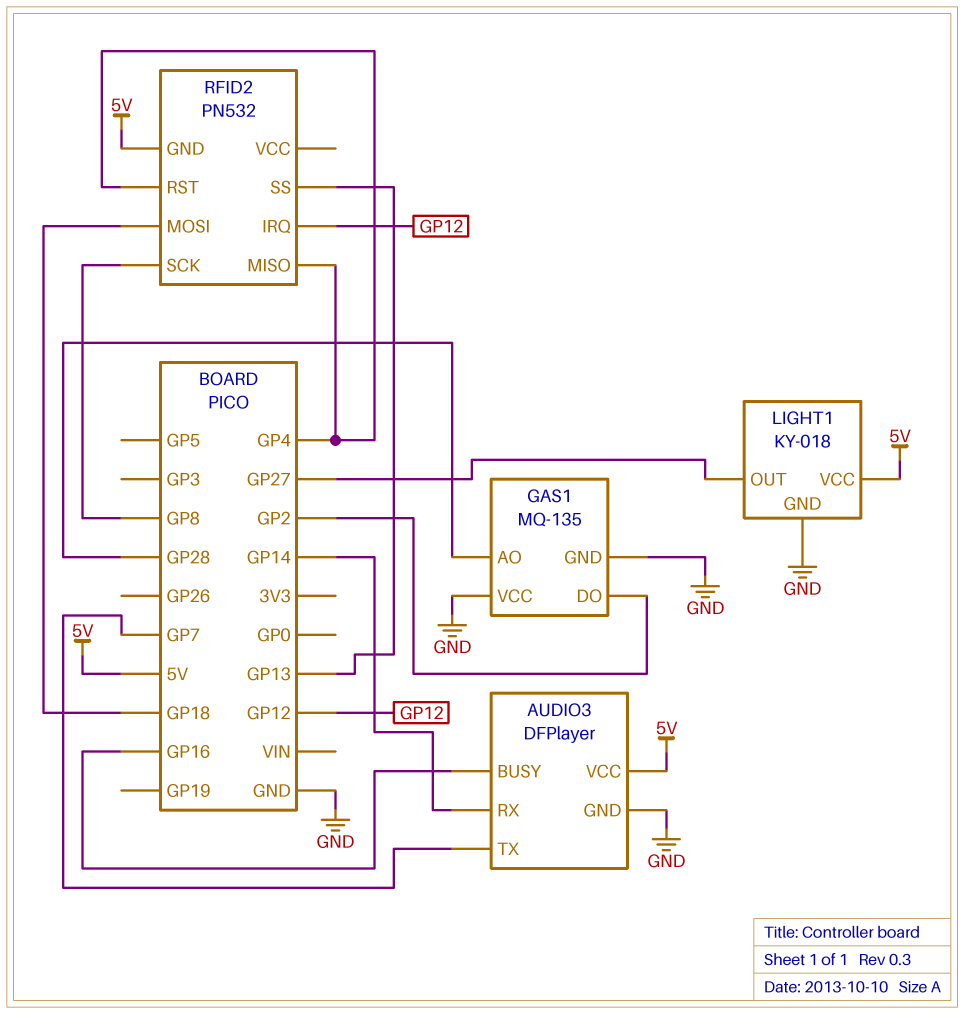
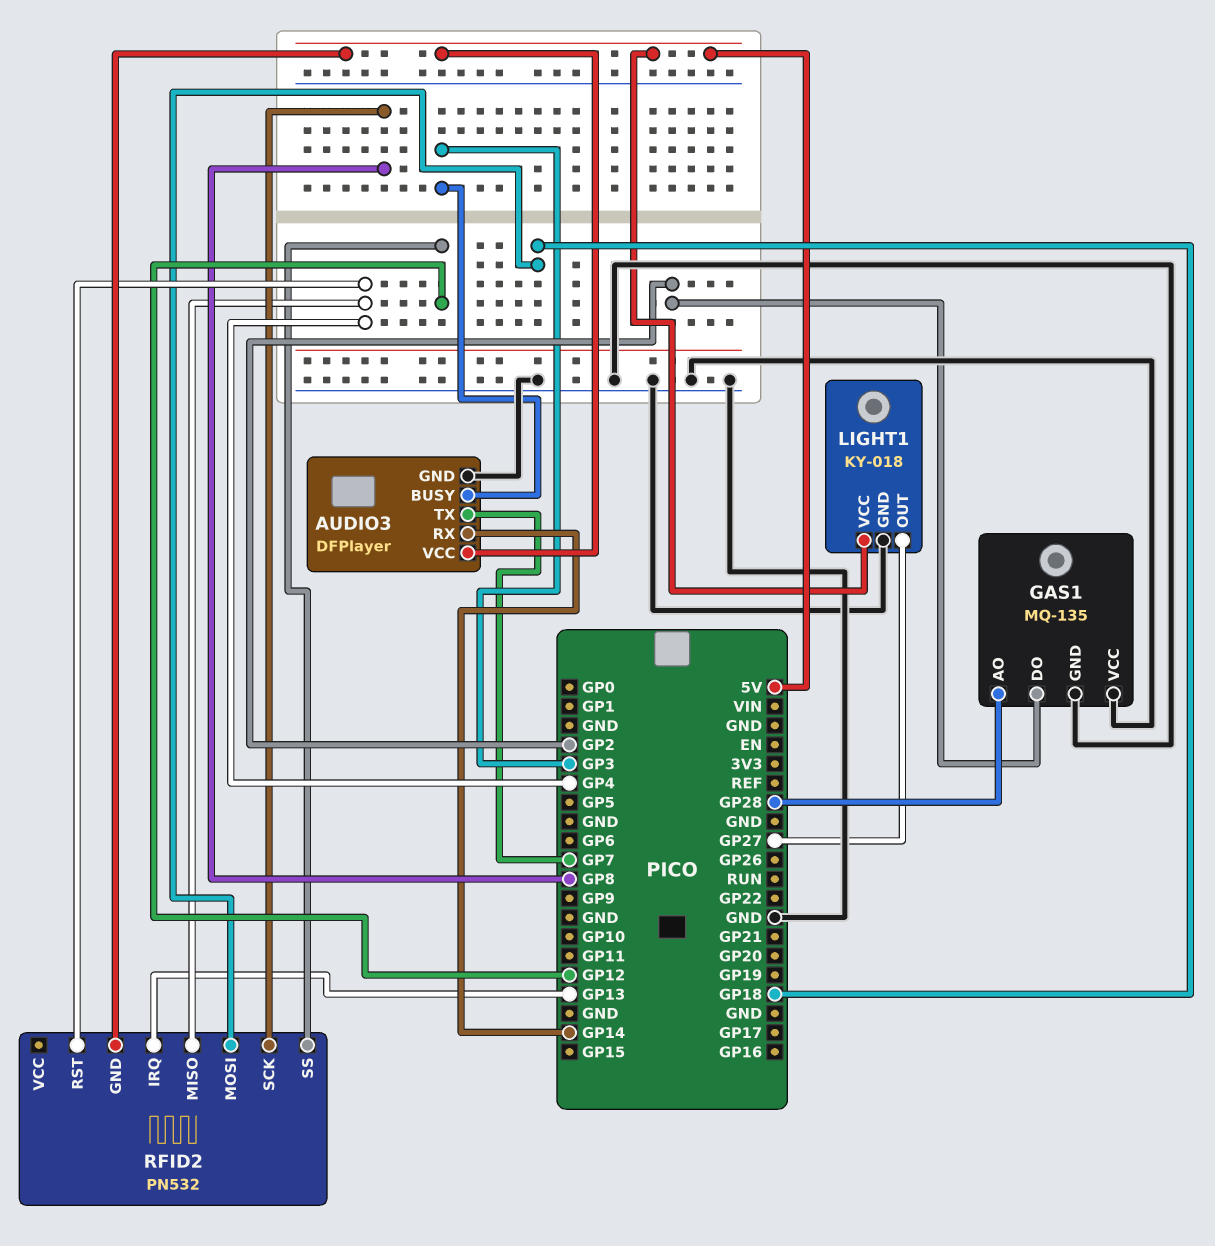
AUDIO3 pin BUSY: GP16 -> GP3
RFID2 pin IRQ: GP12 -> GP13
RFID2 pin SS: GP13 -> GP12

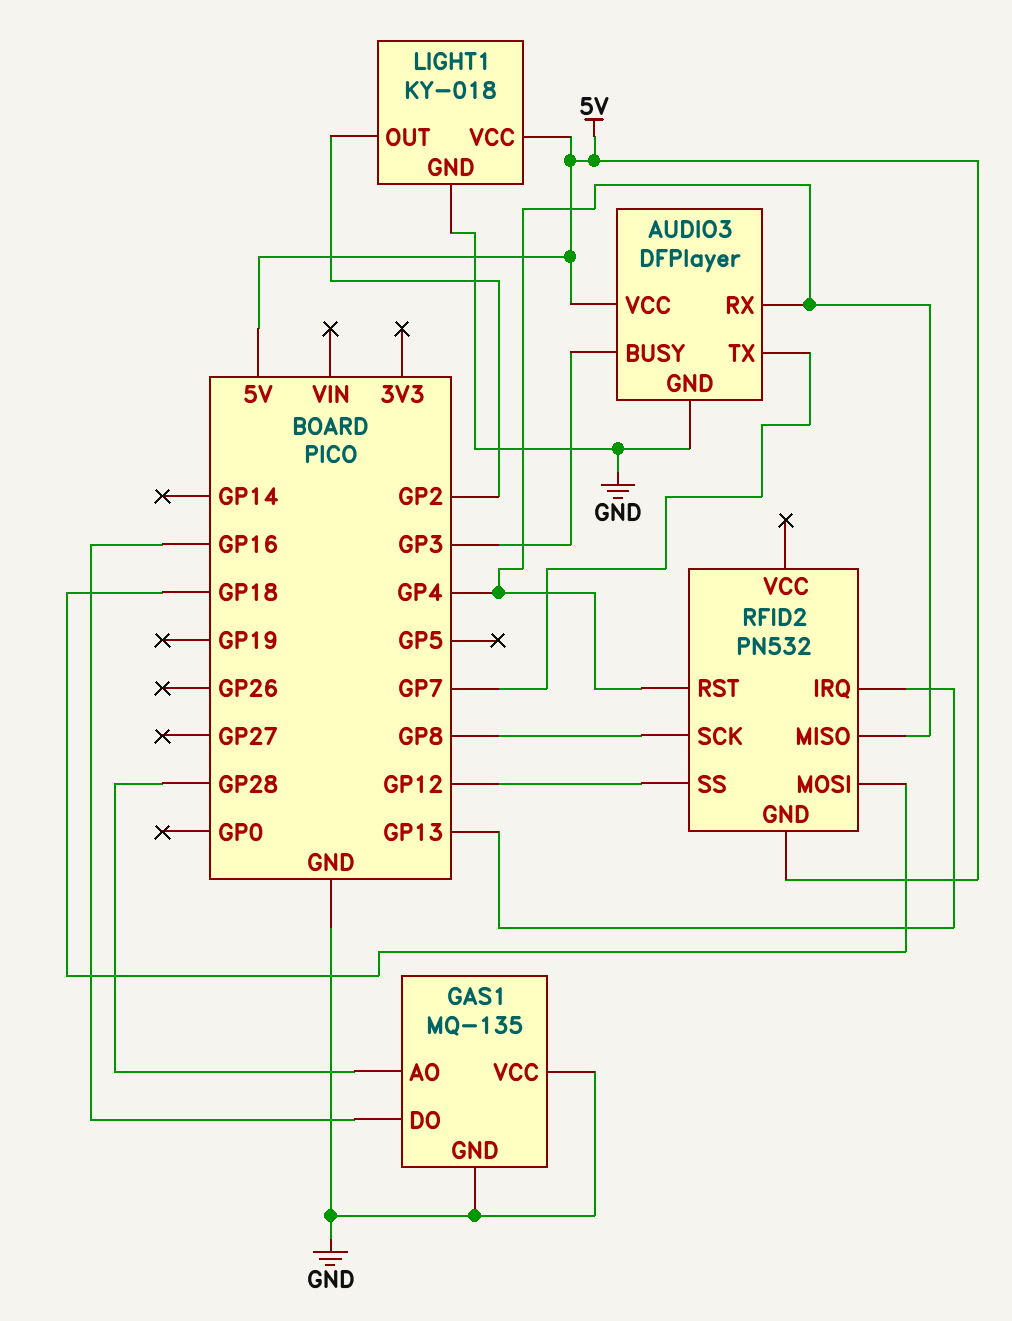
AUDIO3 pin RX: GP14 -> GP4
GAS1 pin DO: GP2 -> GP16
LIGHT1 pin OUT: GP27 -> GP2

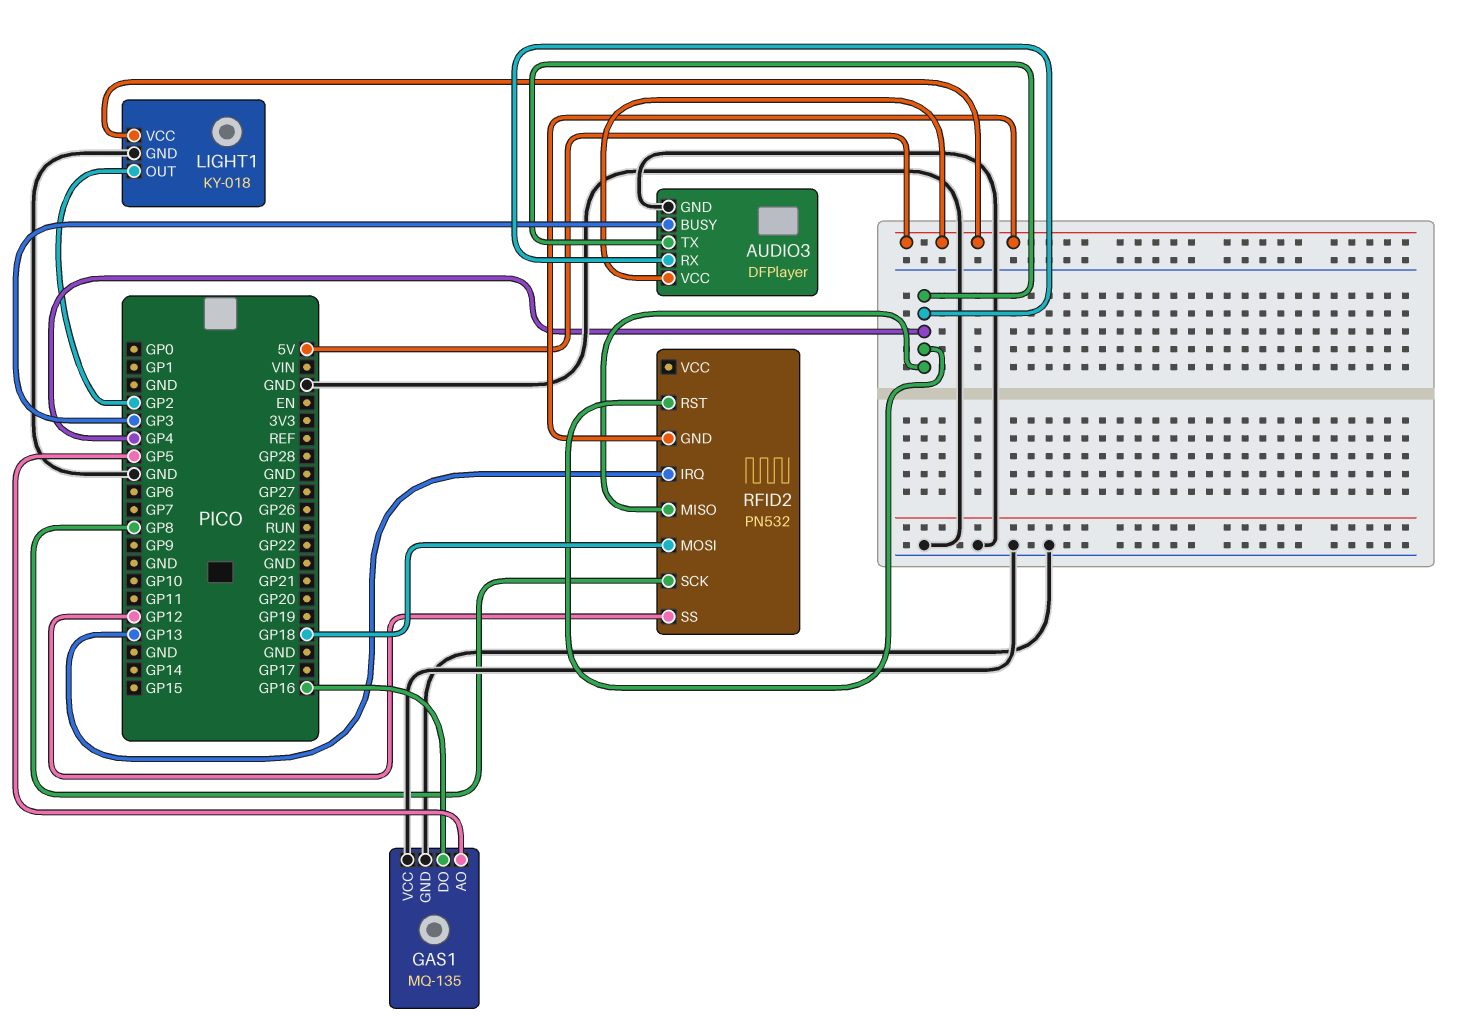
AUDIO3 pin TX: GP7 -> GP4
GAS1 pin AO: GP28 -> GP5

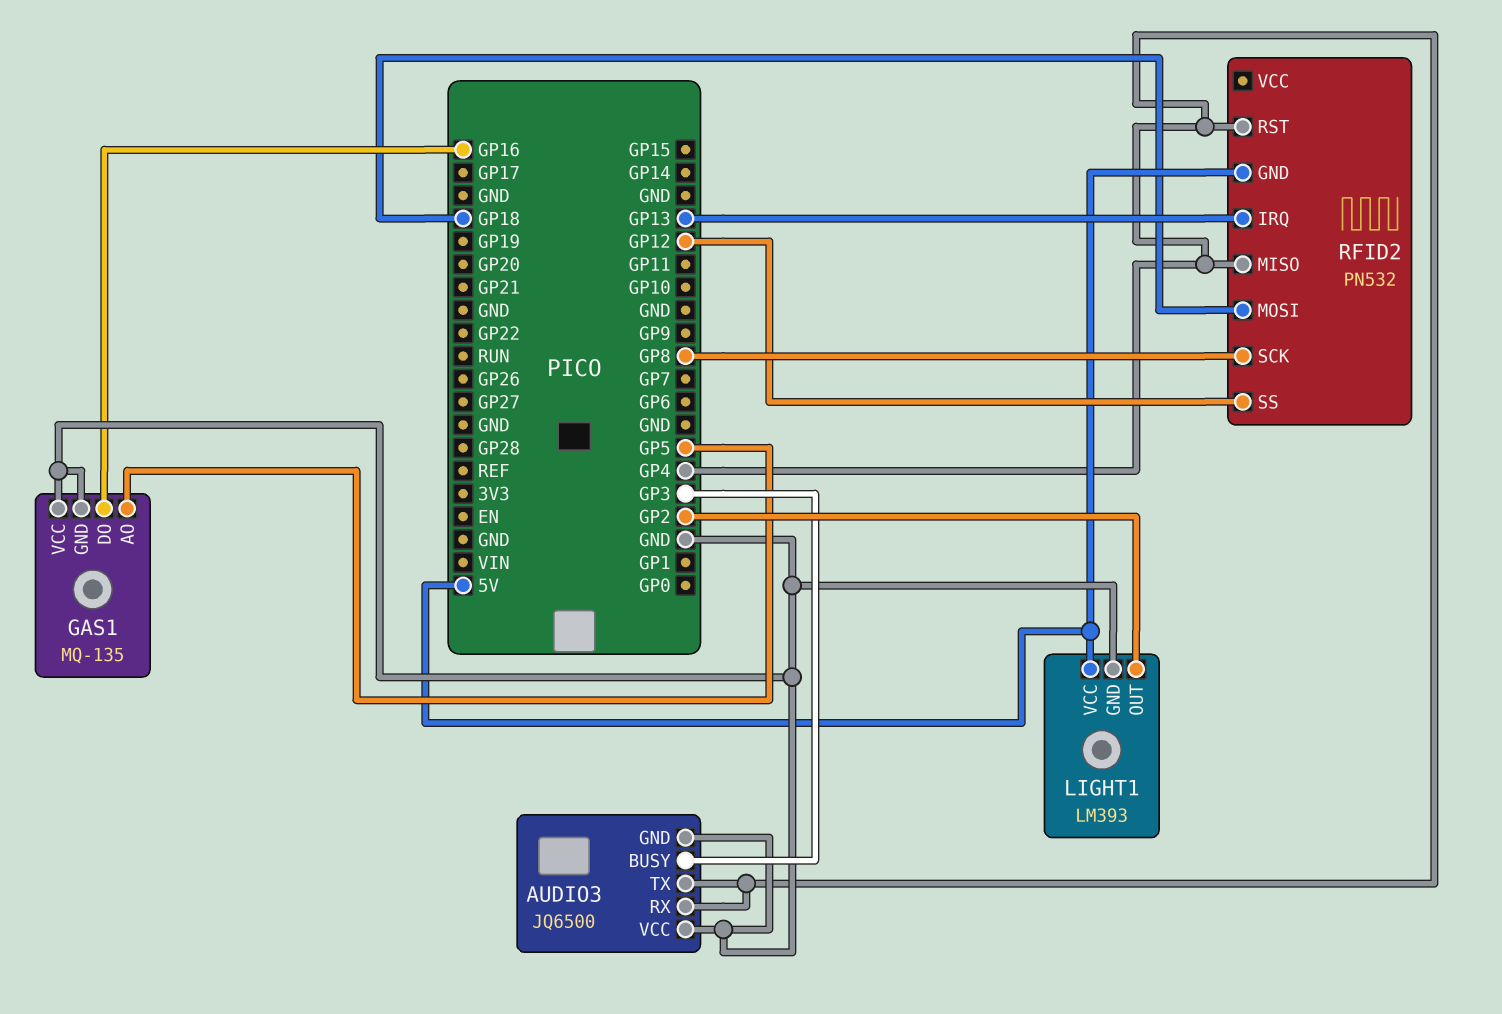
AUDIO3: DFPlayer -> JQ6500
AUDIO3 pin VCC: 5V -> GND
LIGHT1: KY-018 -> LM393

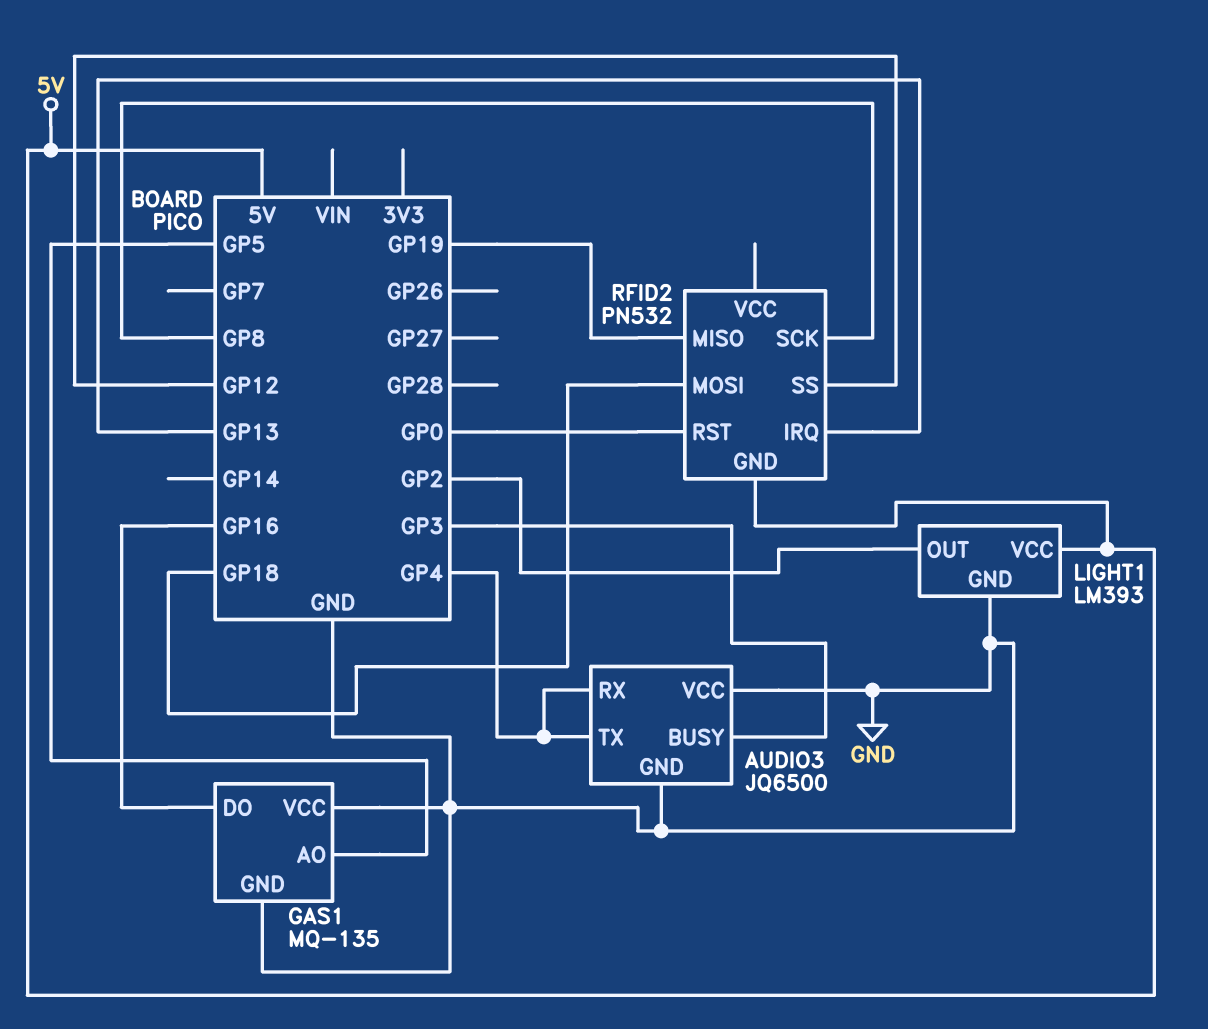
RFID2 pin MISO: GP4 -> GP19
RFID2 pin RST: GP4 -> GP0

